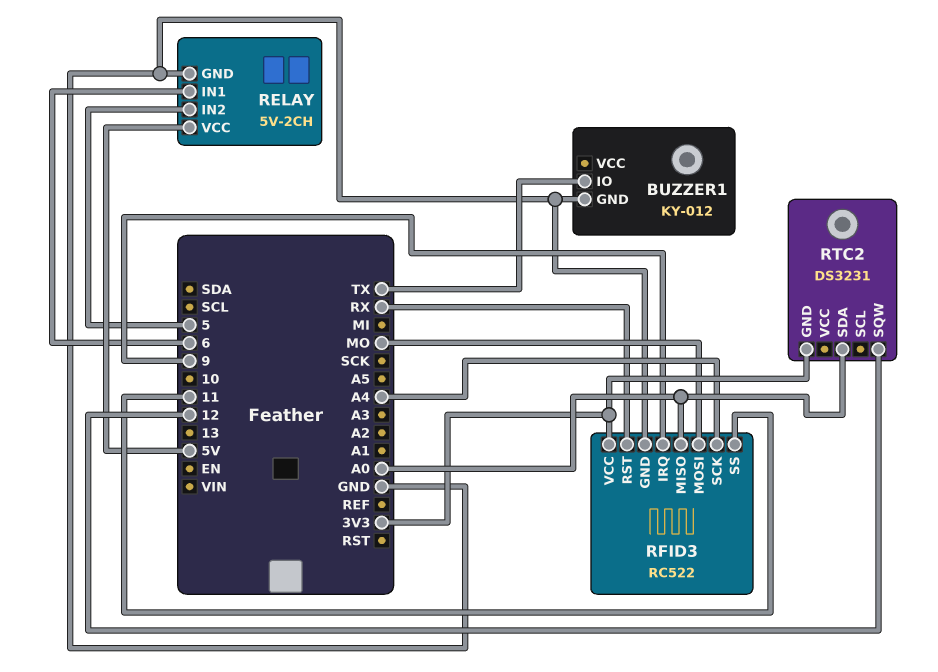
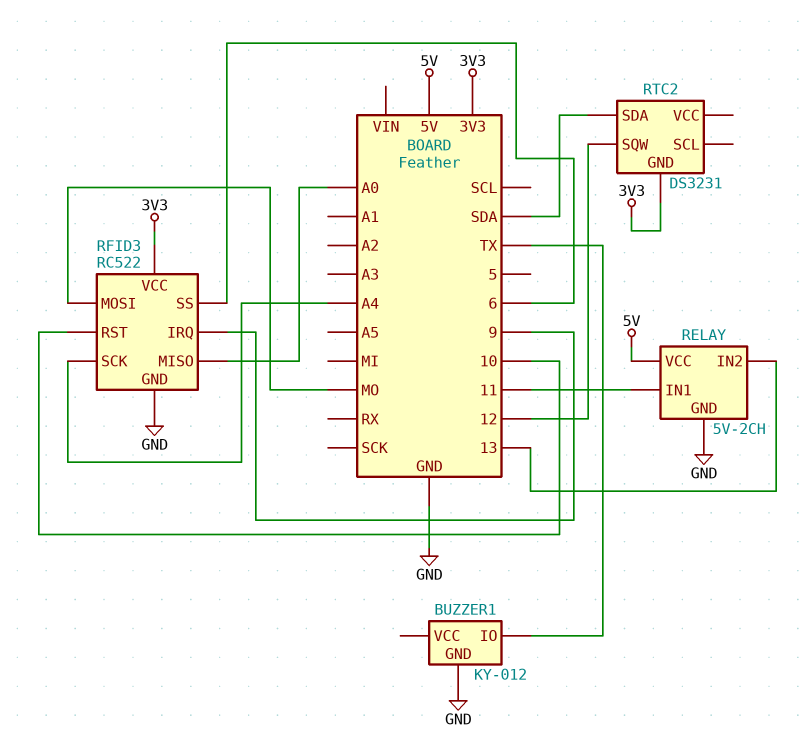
RELAY pin IN1: 6 -> 11
RELAY pin IN2: 5 -> 13
RFID3 pin RST: RX -> 10
RFID3 pin SS: 11 -> 6
RTC2 pin SDA: A0 -> SDA

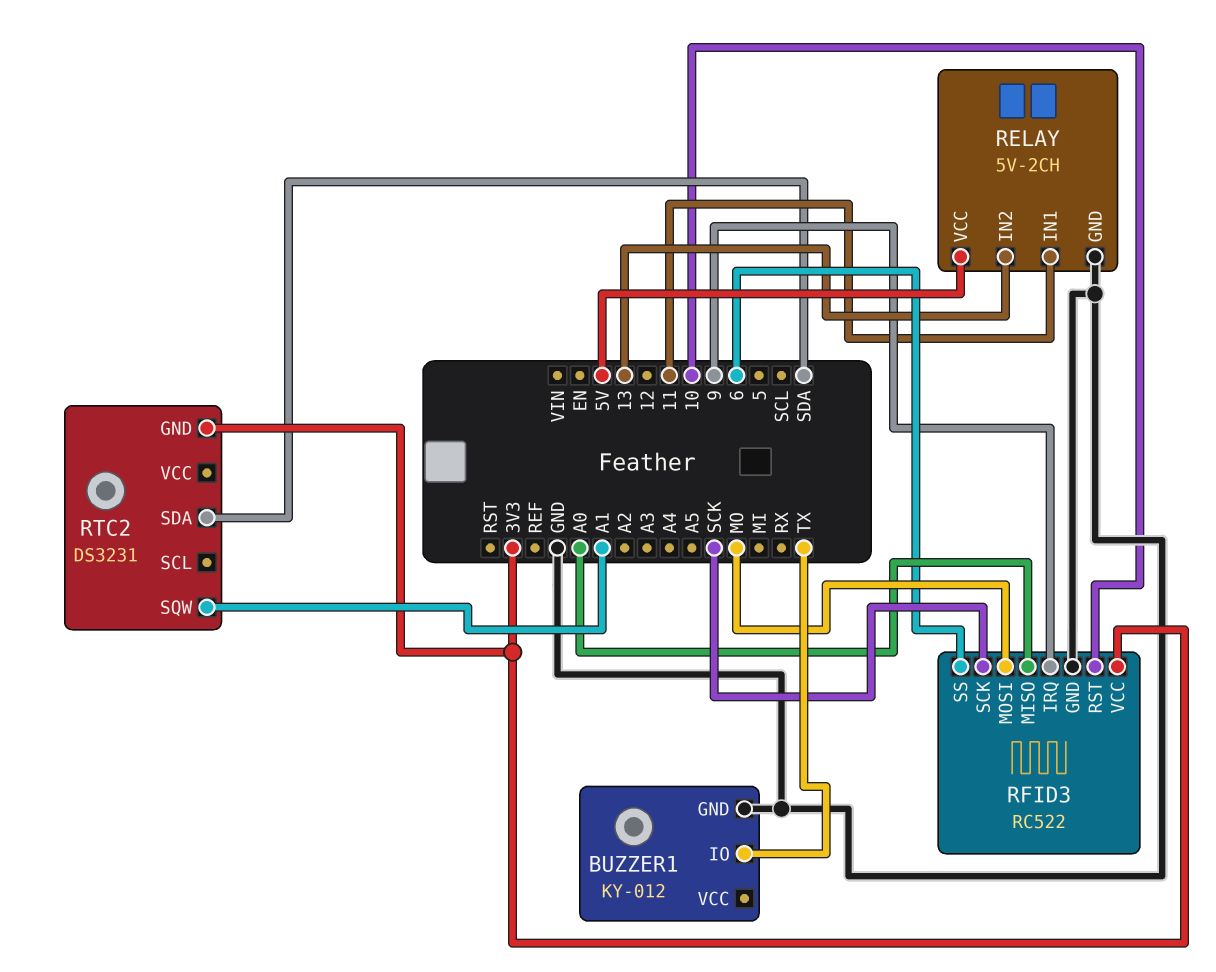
RFID3 pin SCK: A4 -> SCK
RTC2 pin SQW: 12 -> A1

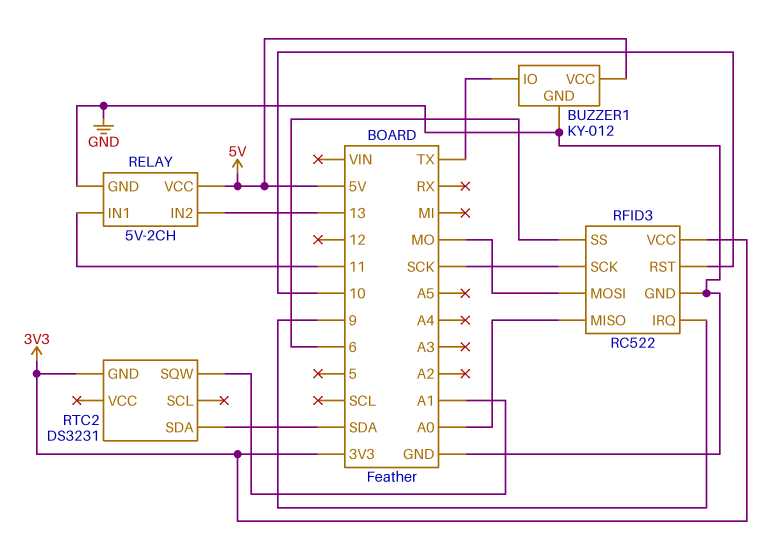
BUZZER1 pin VCC: none -> 5V

